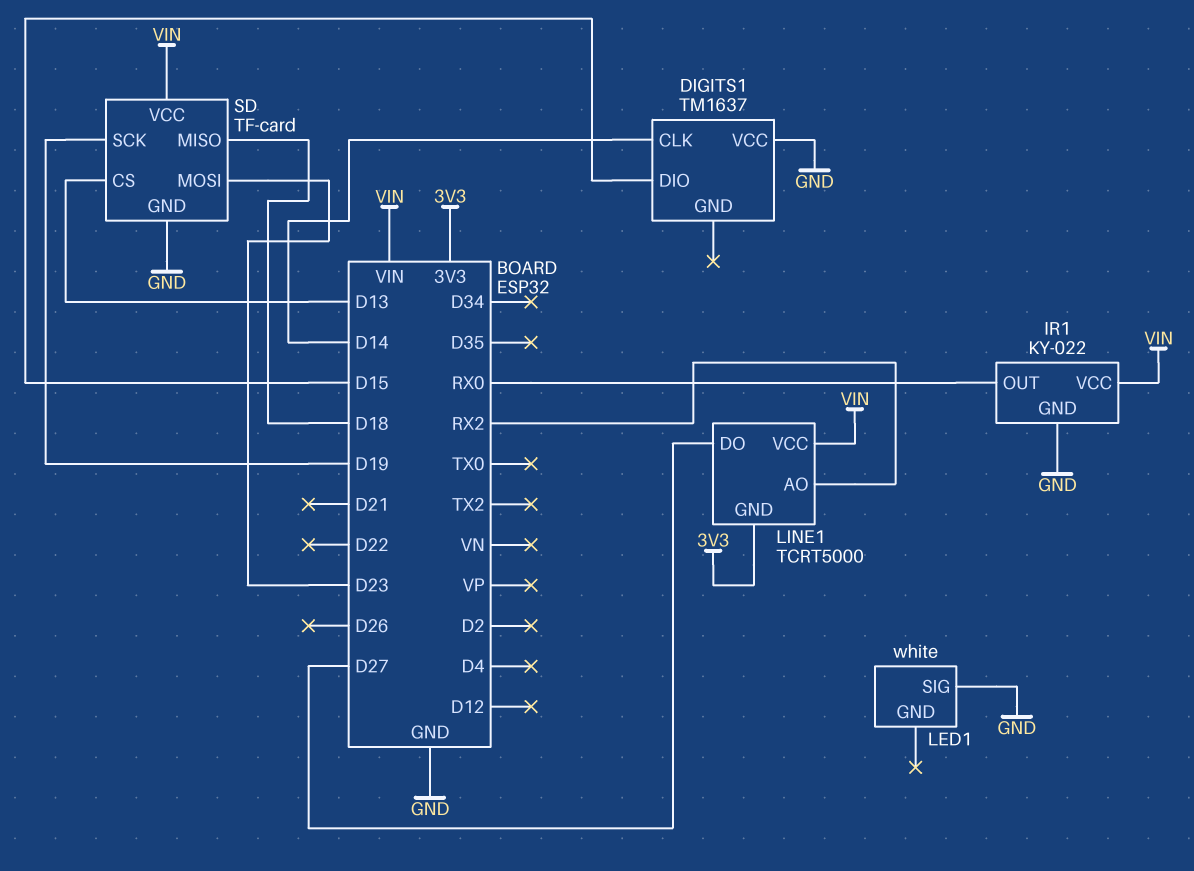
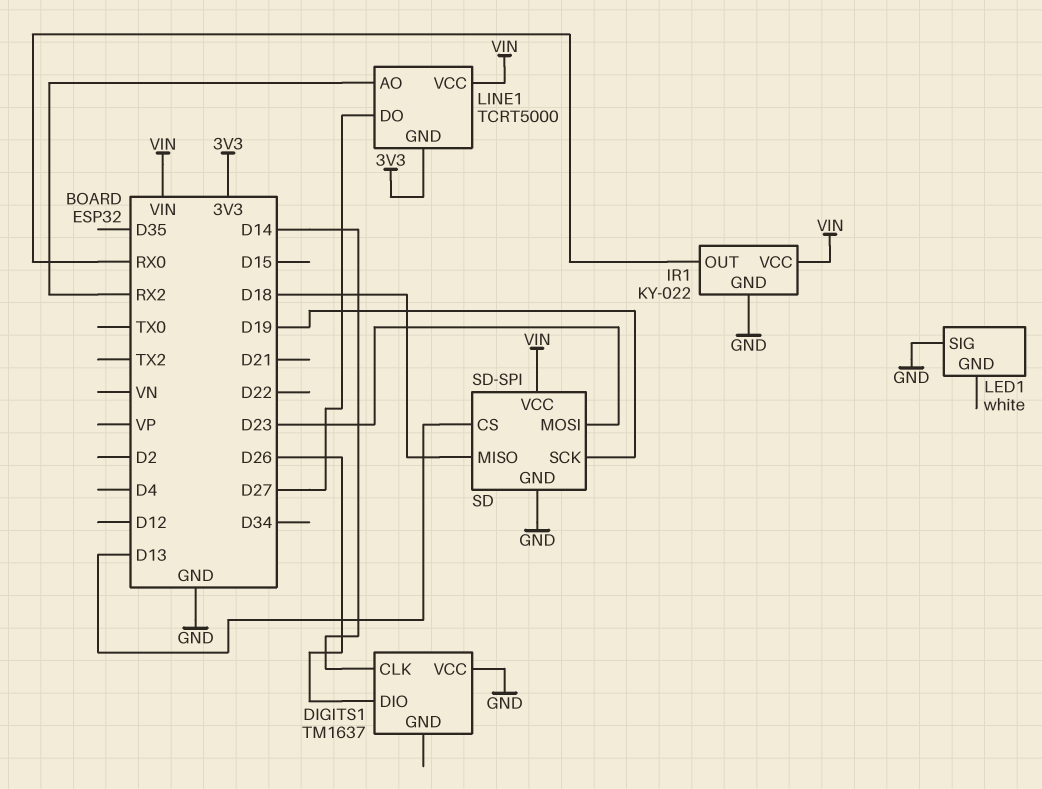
DIGITS1 pin DIO: D15 -> D26
SD: TF-card -> SD-SPI

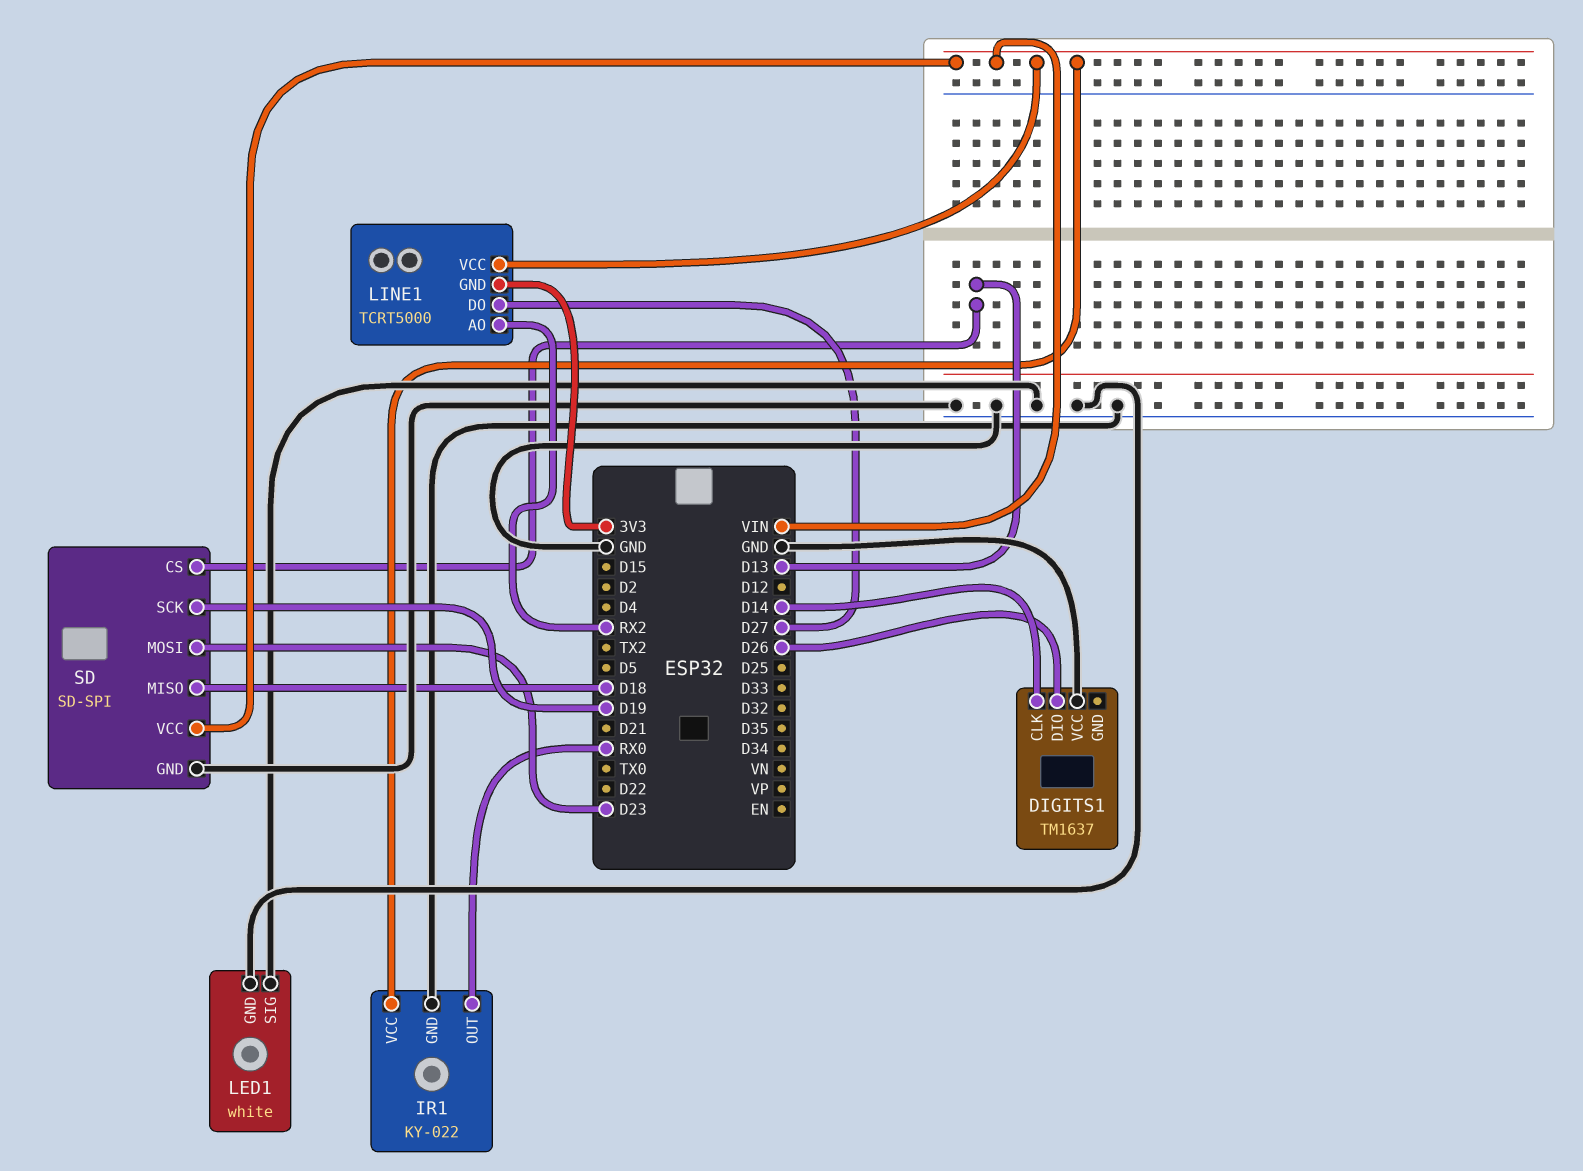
LED1 pin GND: none -> GND

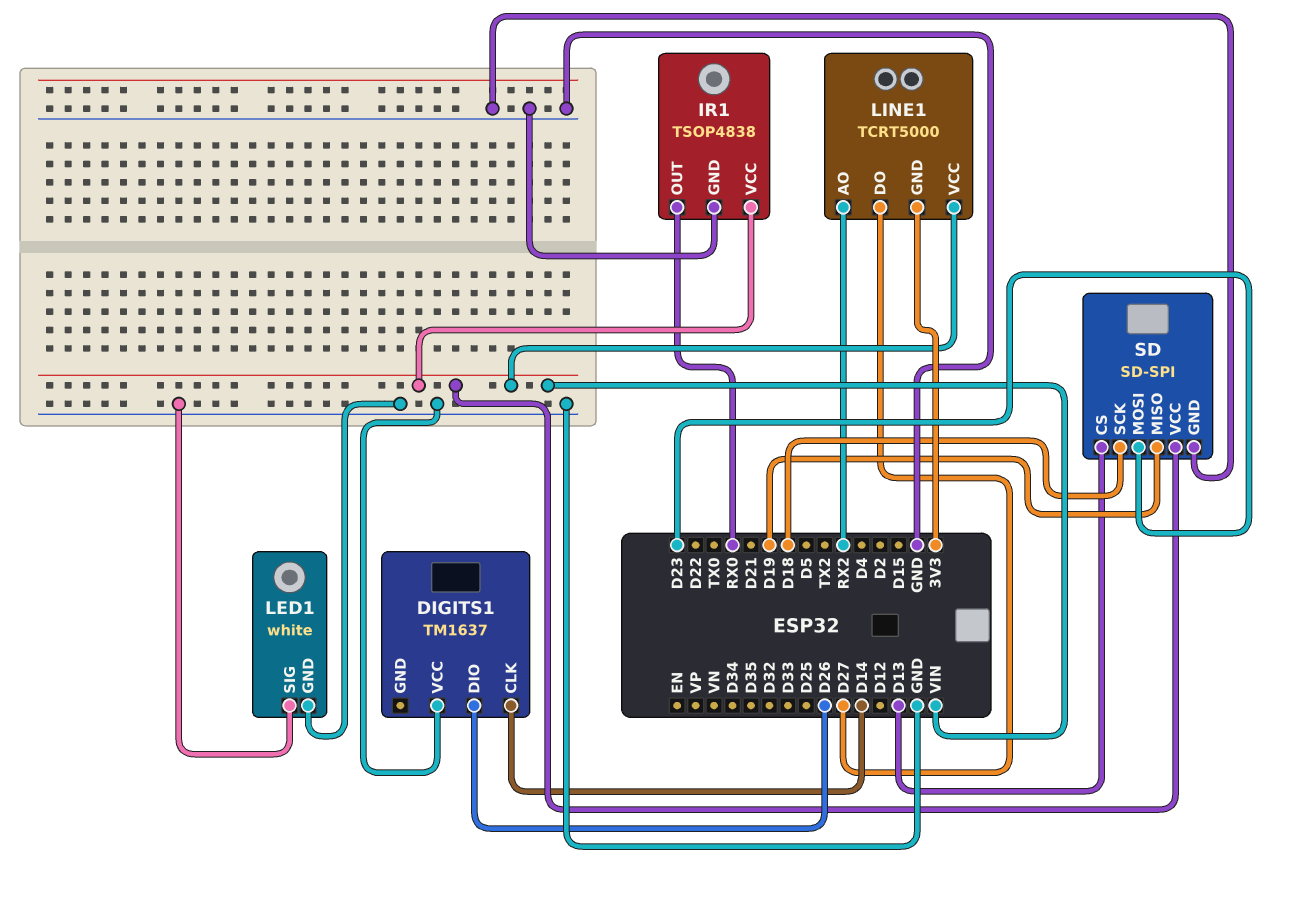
IR1: KY-022 -> TSOP4838
SD pin MISO: D18 -> D19
SD pin SCK: D19 -> D18

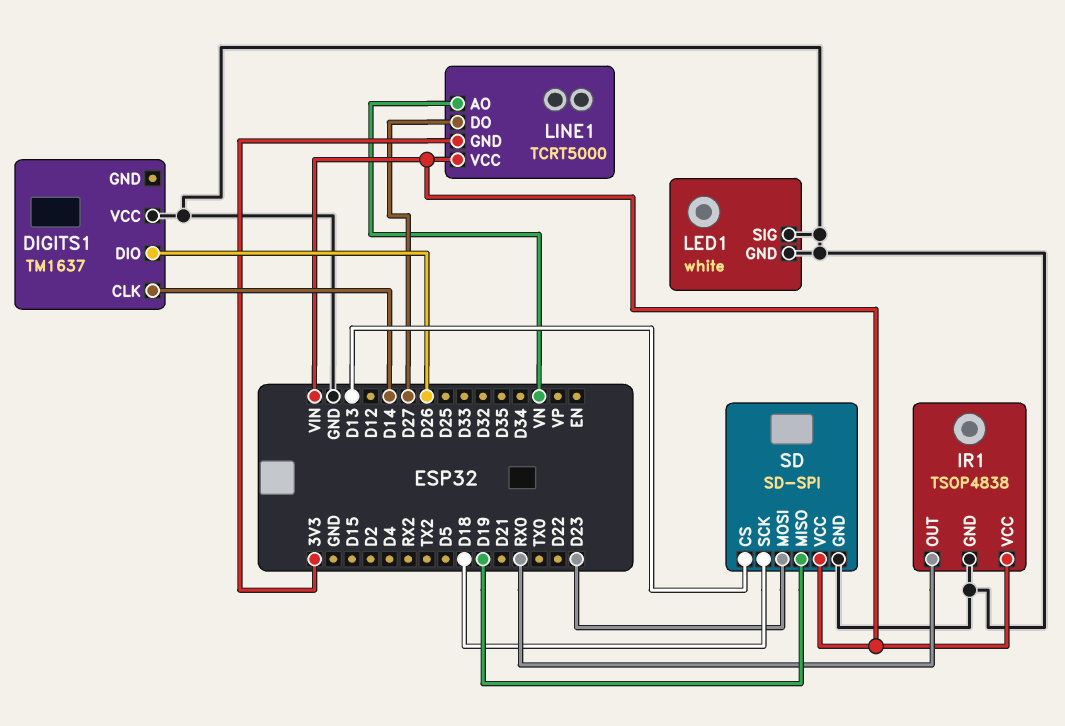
LINE1 pin AO: RX2 -> VN

